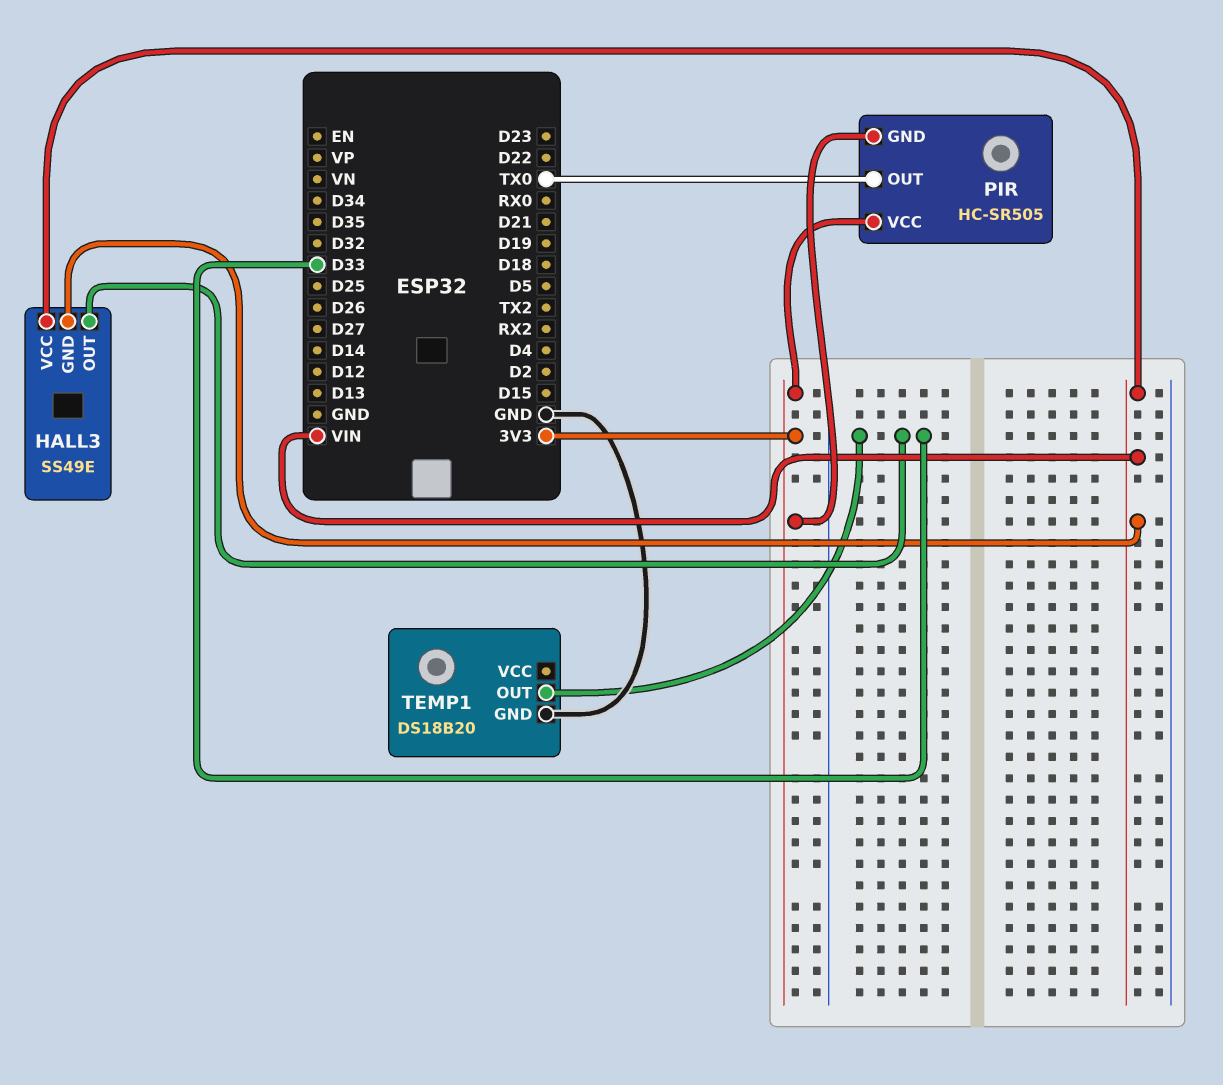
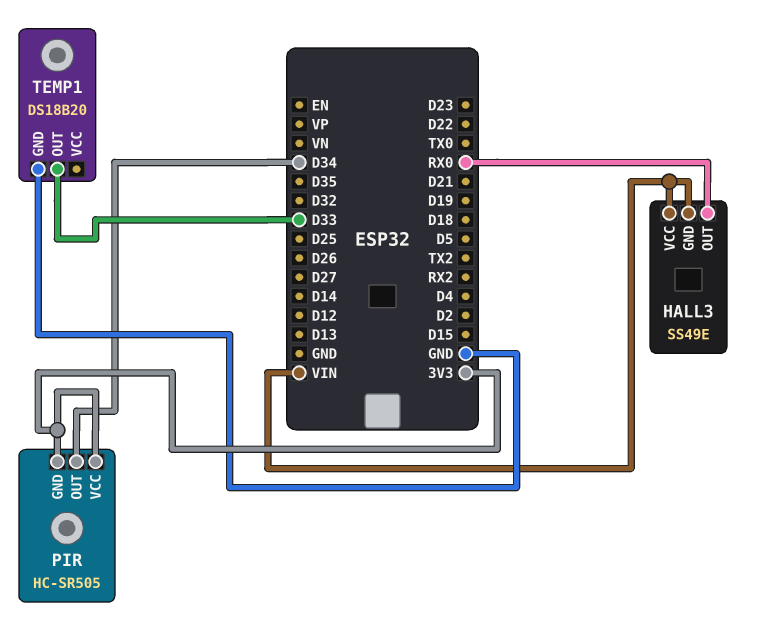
HALL3 pin OUT: D33 -> RX0
PIR pin OUT: TX0 -> D34

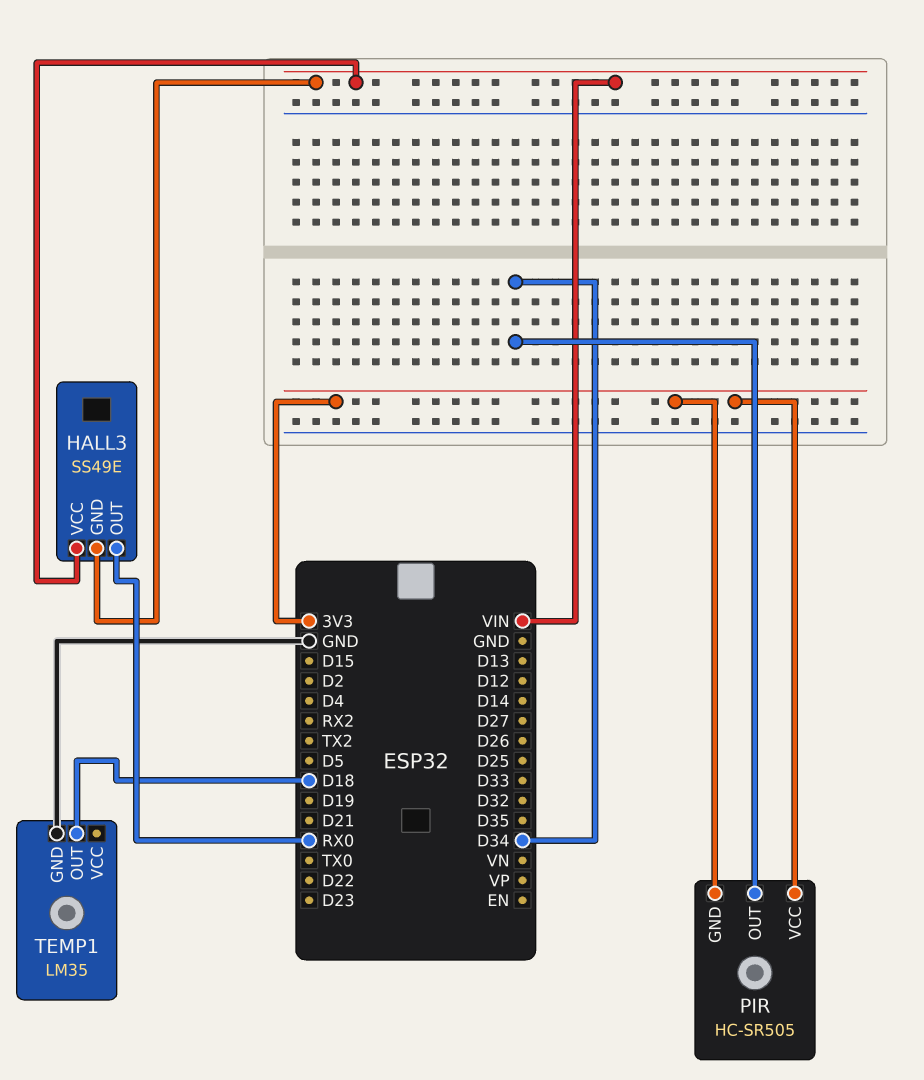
TEMP1: DS18B20 -> LM35
TEMP1 pin OUT: D33 -> D18

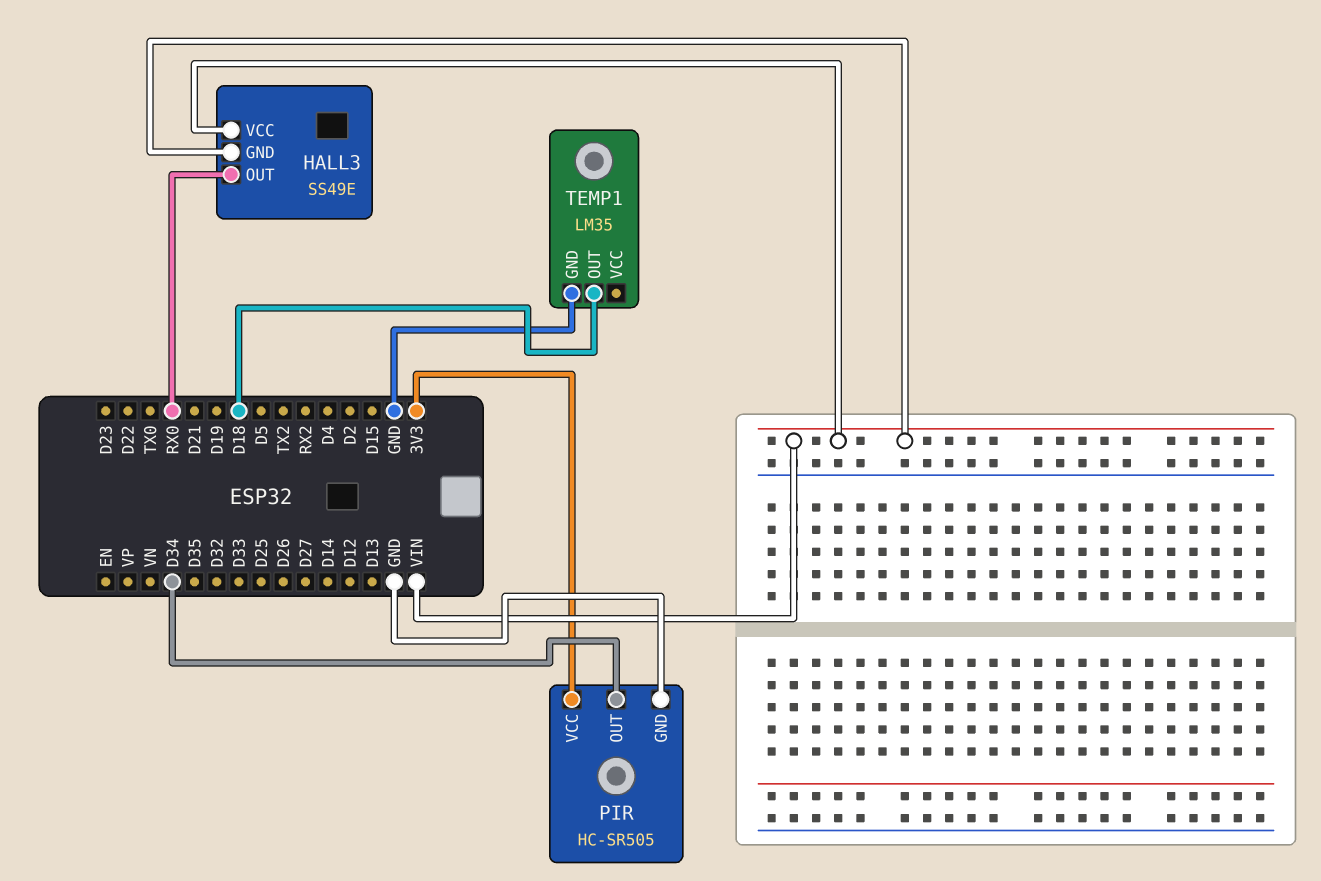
PIR pin GND: 3V3 -> GND

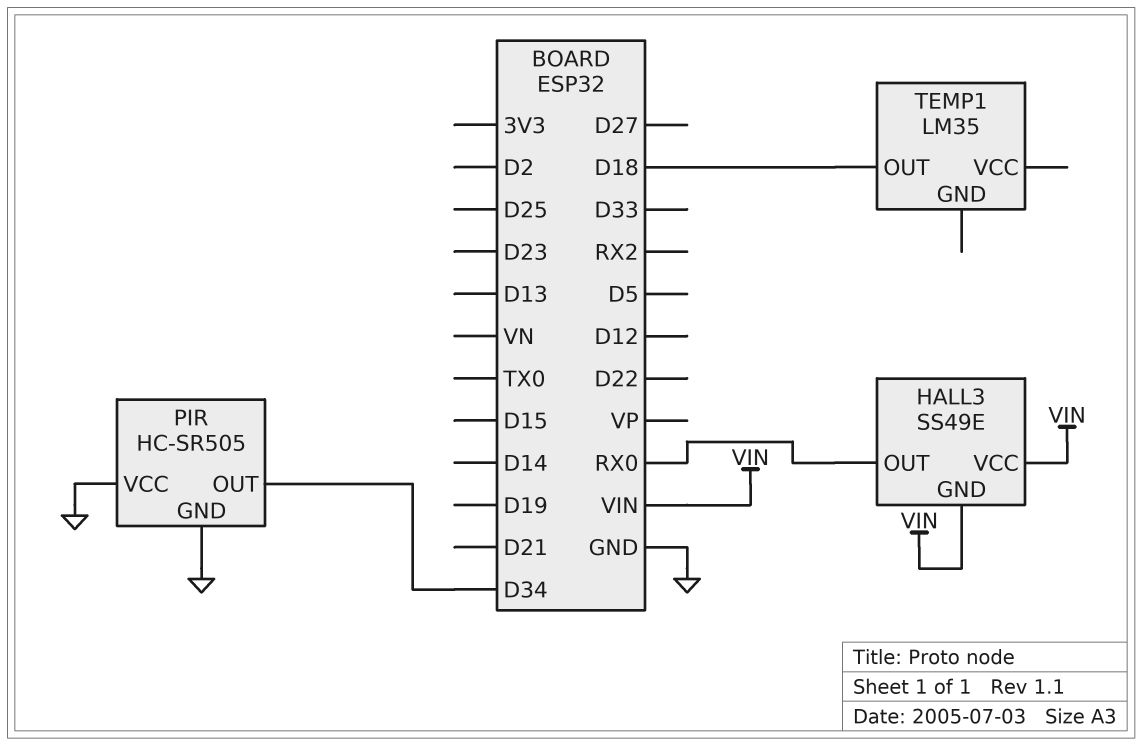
PIR pin VCC: 3V3 -> GND
TEMP1 pin GND: GND -> none

